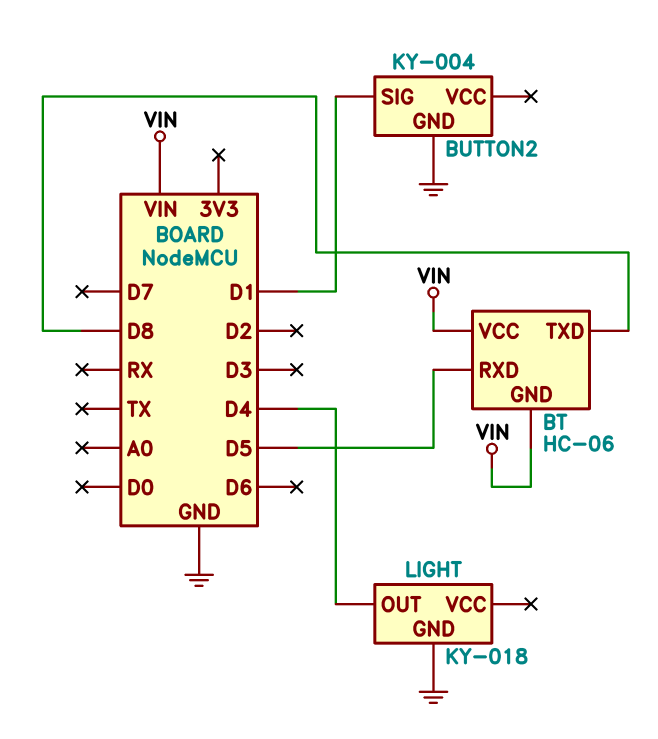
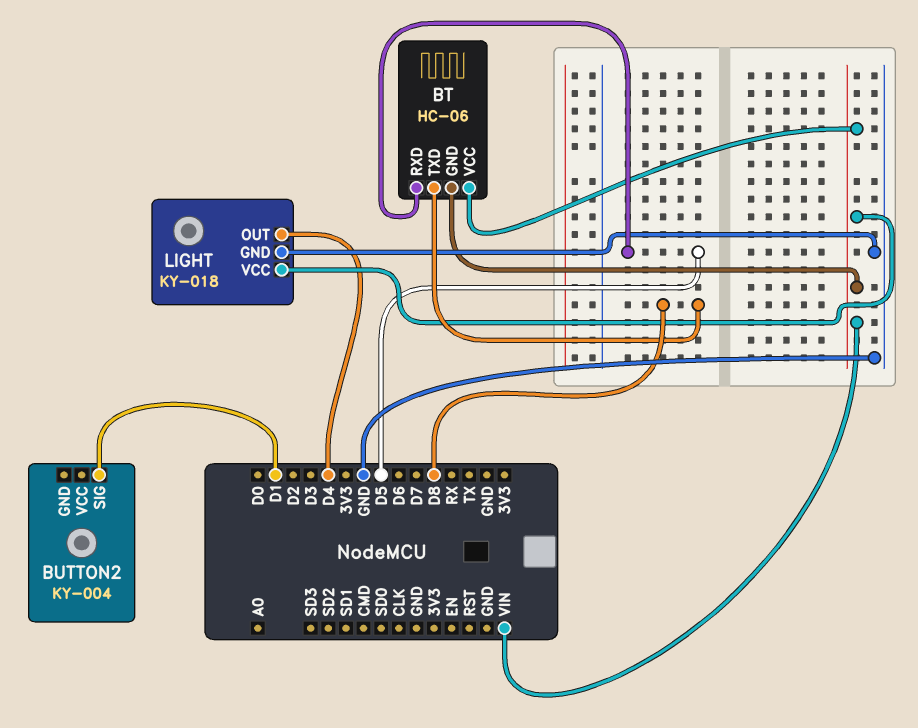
BUTTON2 pin GND: GND -> none
LIGHT pin VCC: none -> VIN

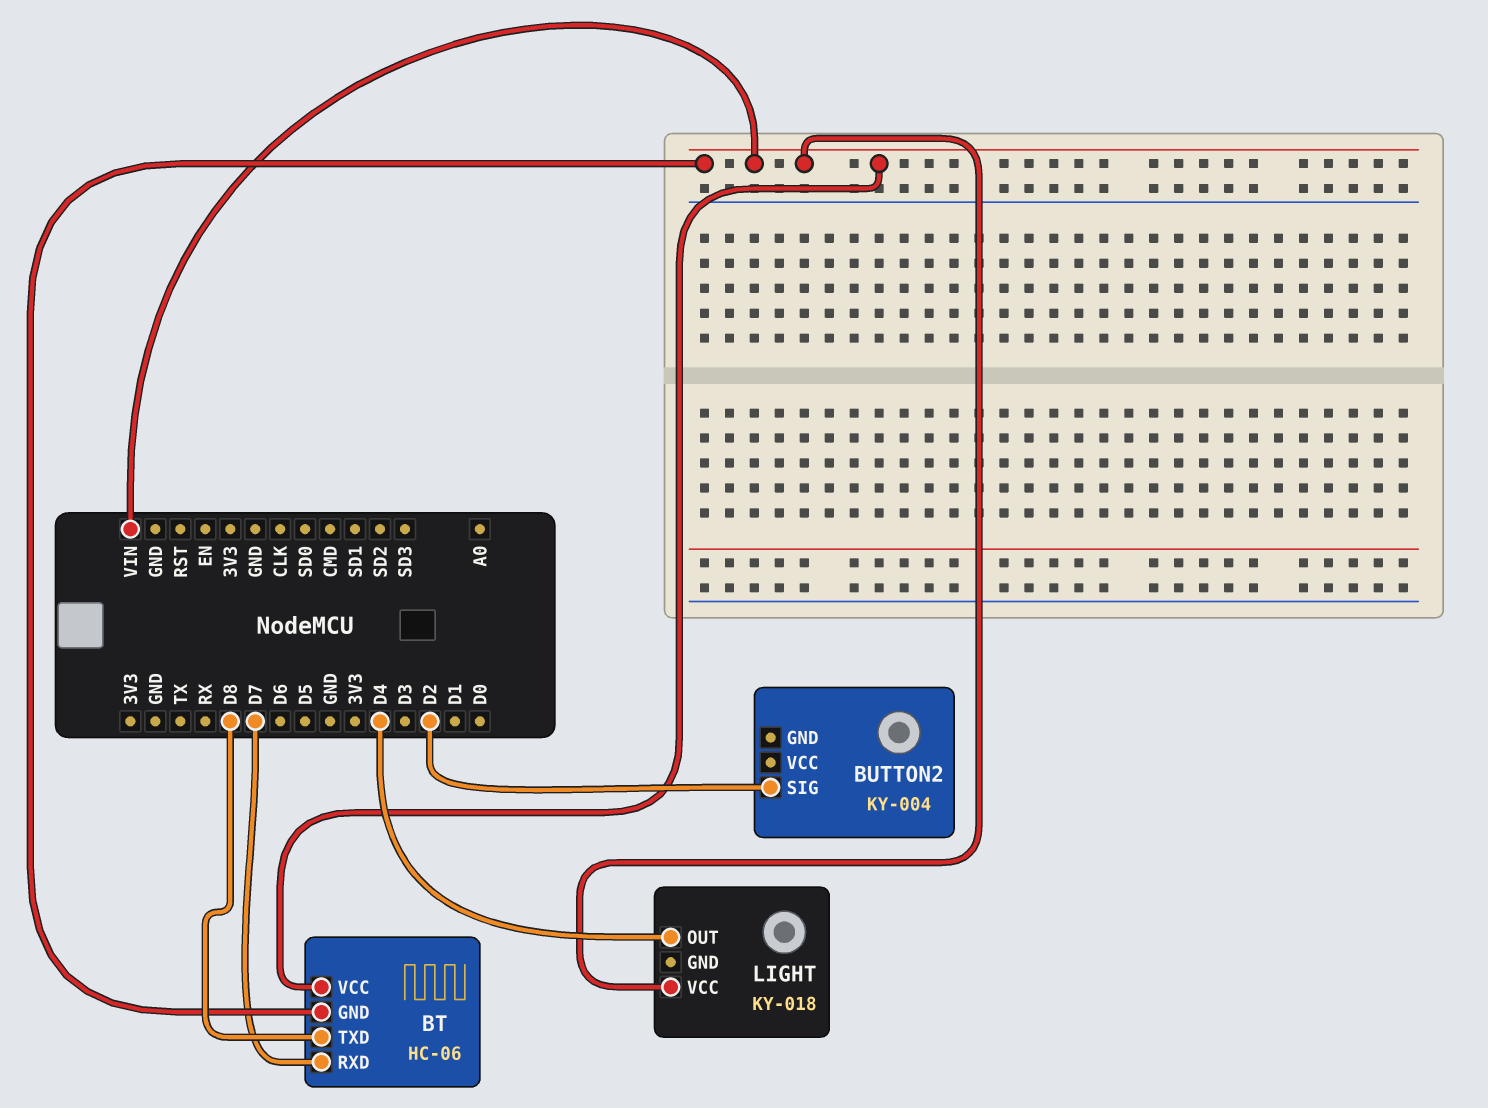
BT pin RXD: D5 -> D7
BUTTON2 pin SIG: D1 -> D2
LIGHT pin GND: GND -> none

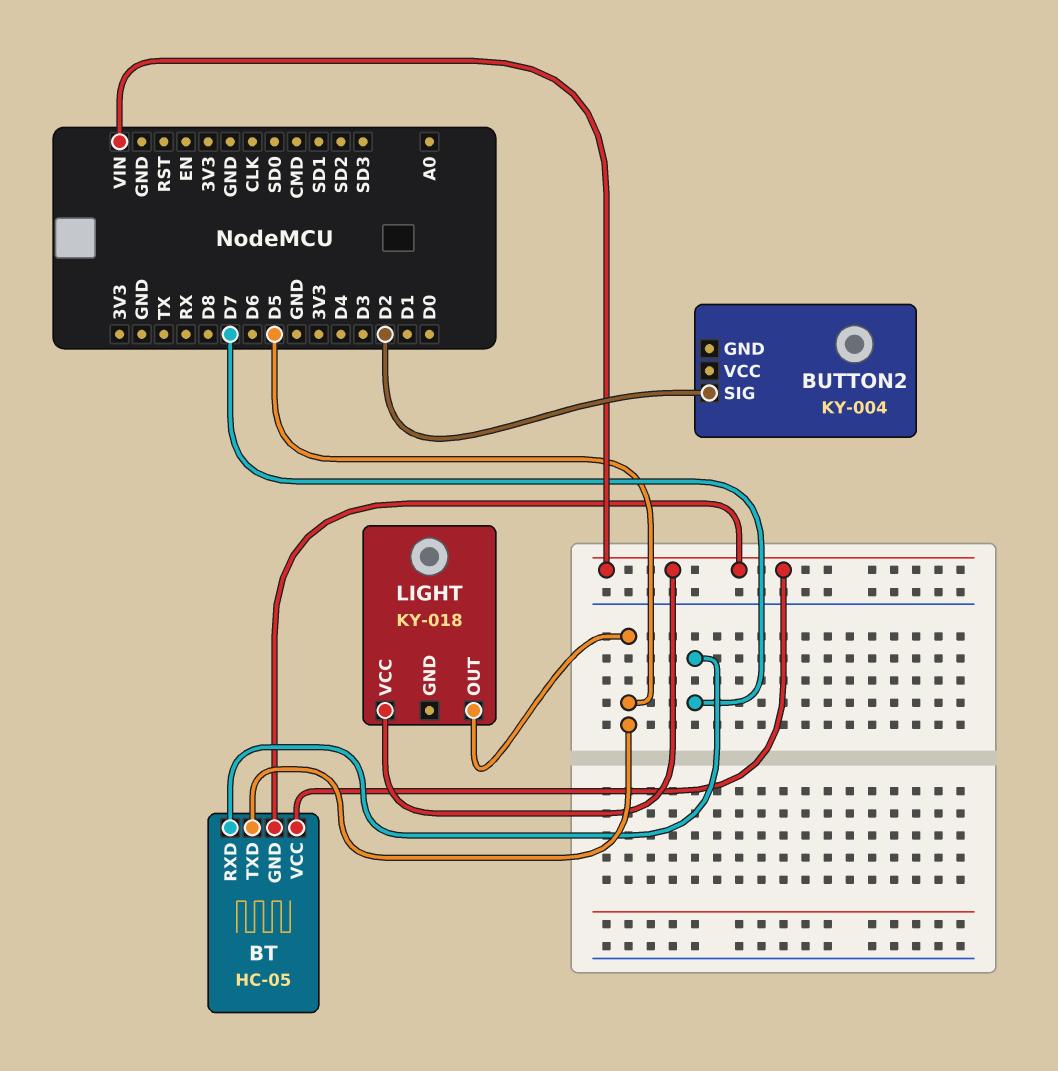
BT: HC-06 -> HC-05
BT pin TXD: D8 -> D5
LIGHT pin OUT: D4 -> D5

